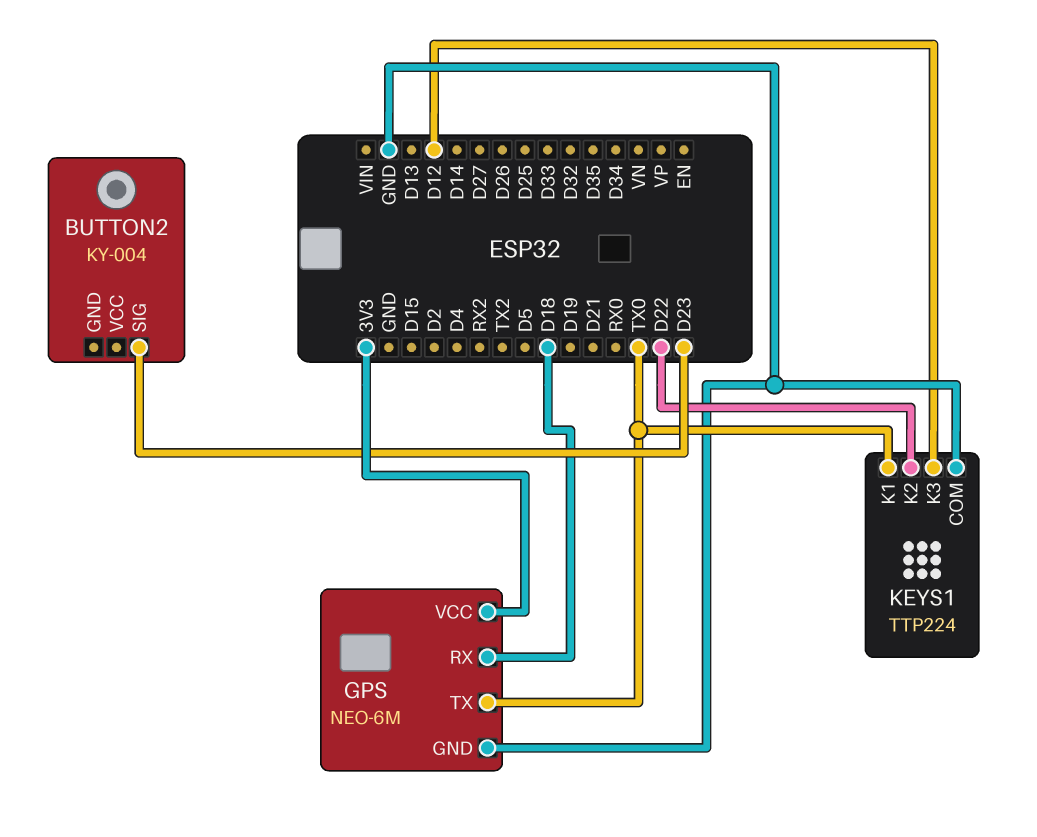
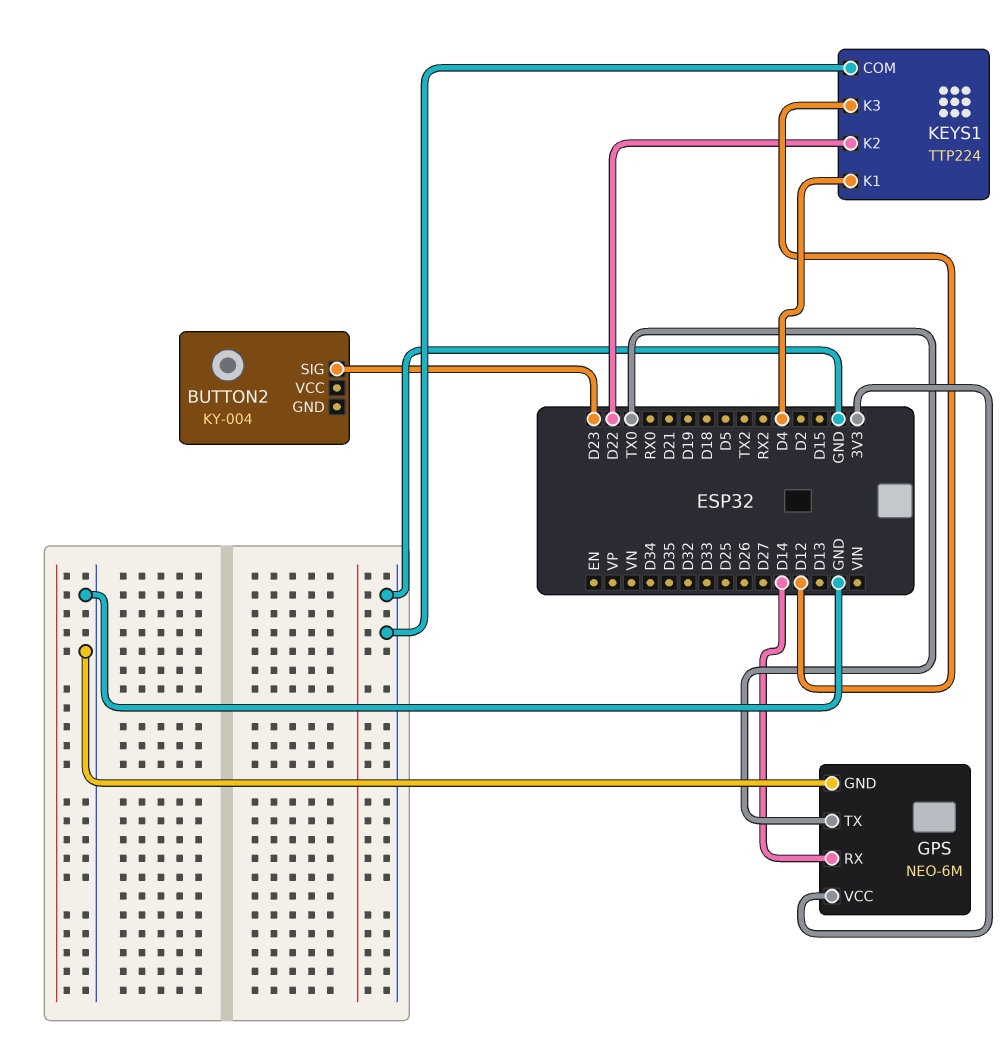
GPS pin RX: D18 -> D14
KEYS1 pin K1: TX0 -> D4

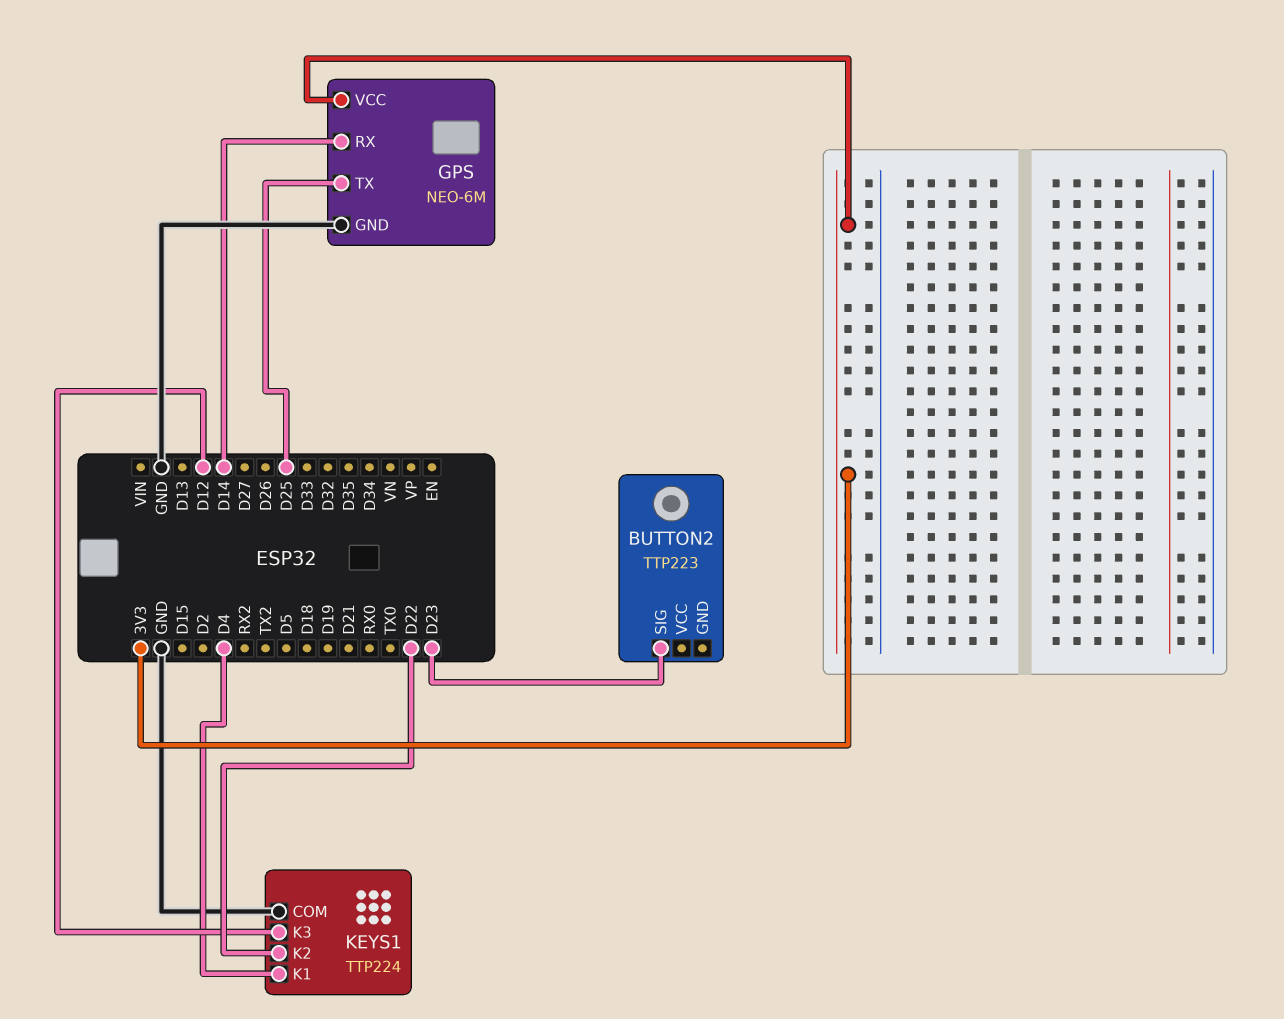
BUTTON2: KY-004 -> TTP223
GPS pin TX: TX0 -> D25

